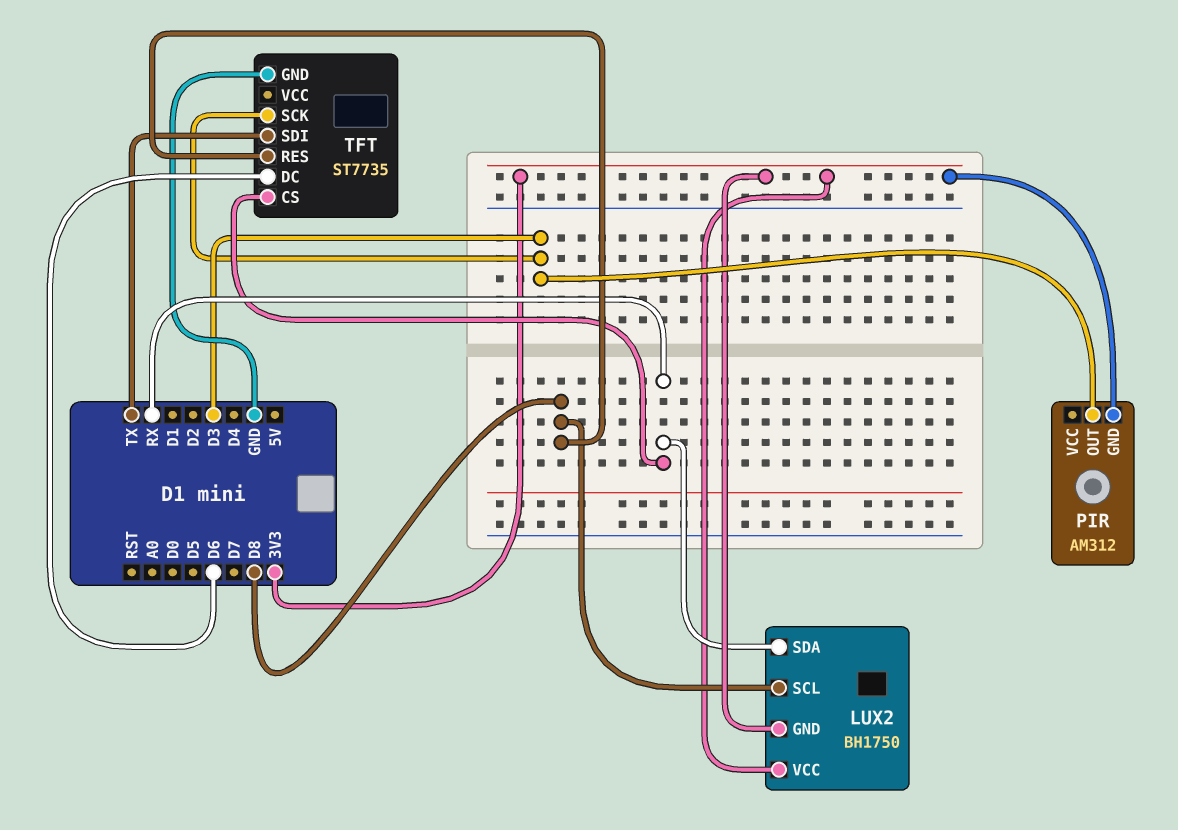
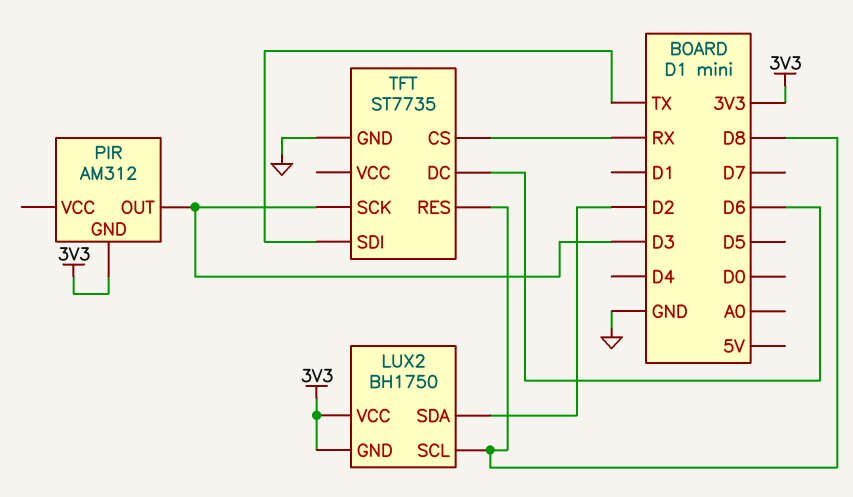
LUX2 pin SDA: RX -> D2

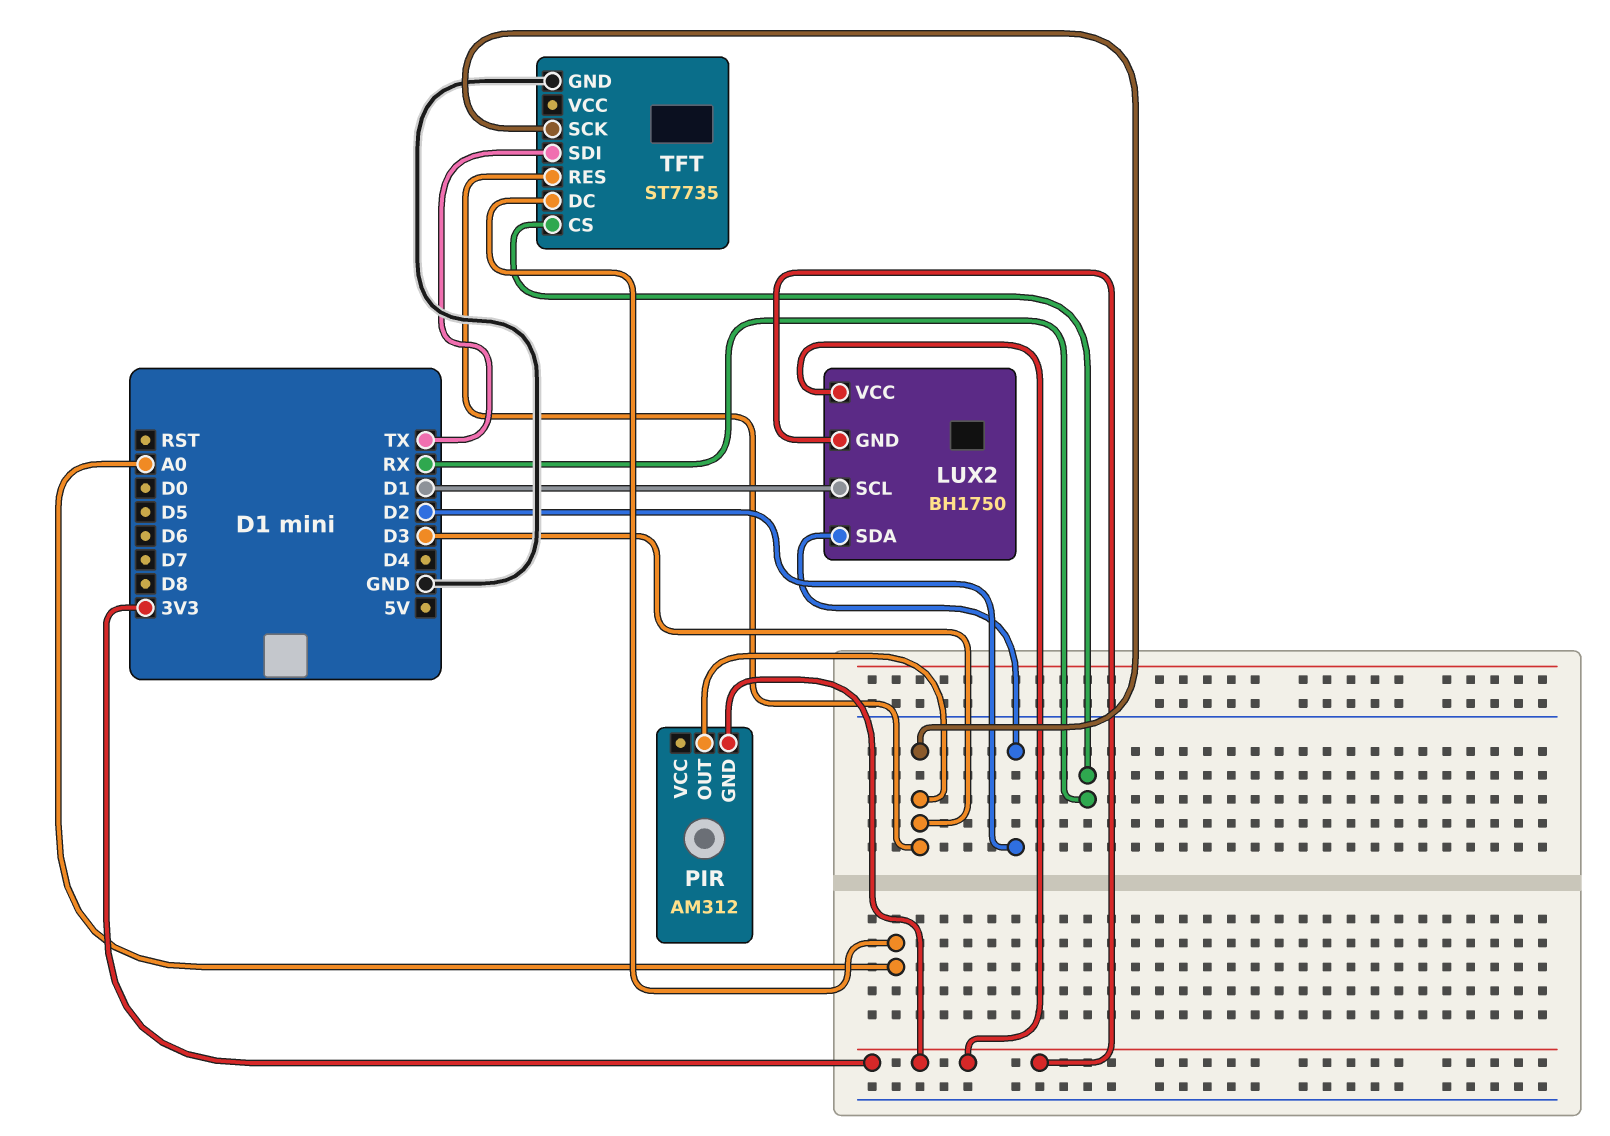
LUX2 pin SCL: D8 -> D1
TFT pin DC: D6 -> A0
TFT pin RES: D8 -> D3

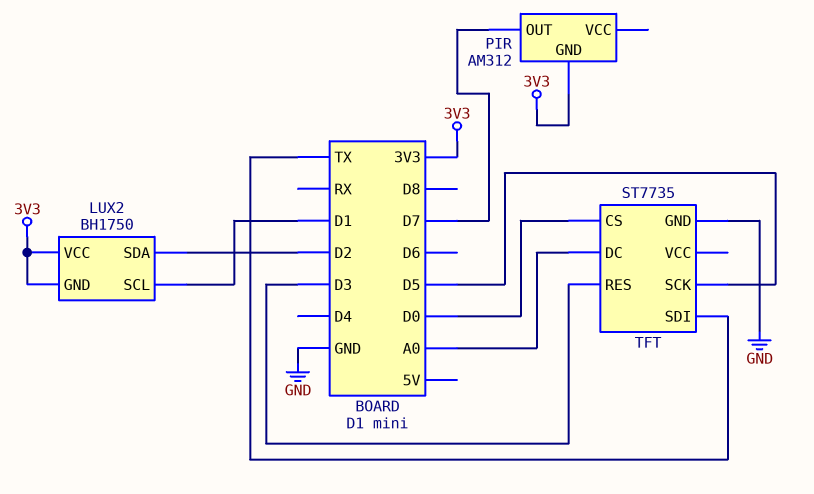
PIR pin OUT: D3 -> D7
TFT pin CS: RX -> D0
TFT pin SCK: D3 -> D5

